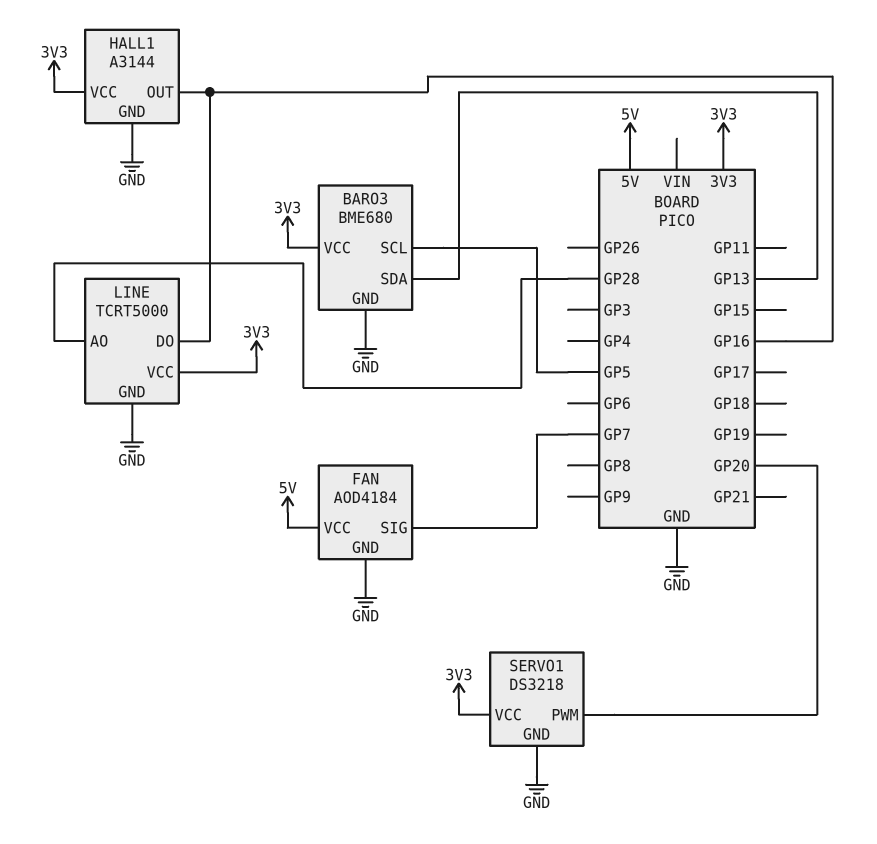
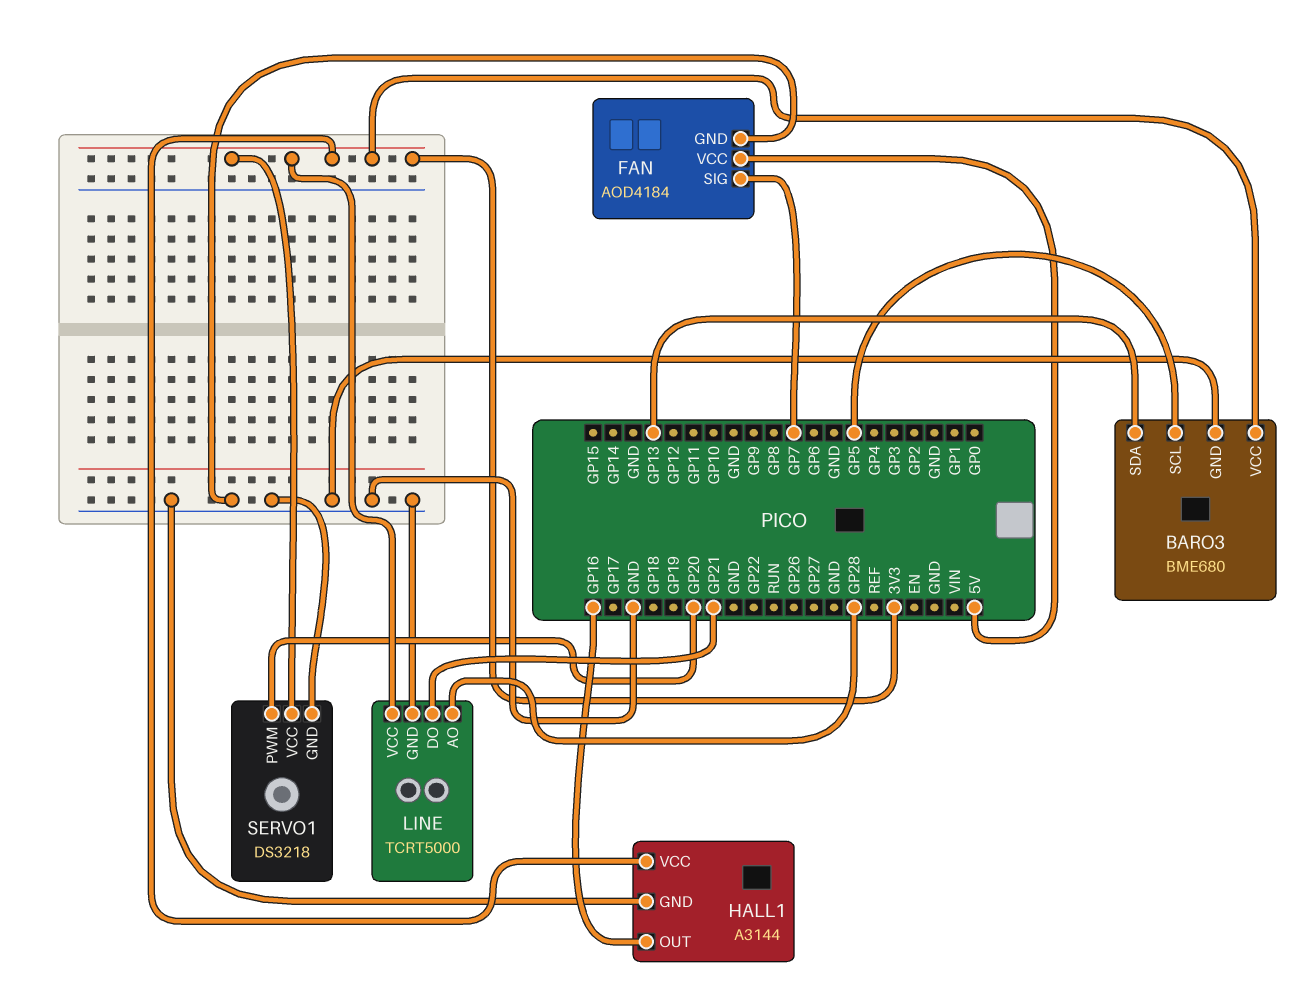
LINE pin DO: GP16 -> GP21

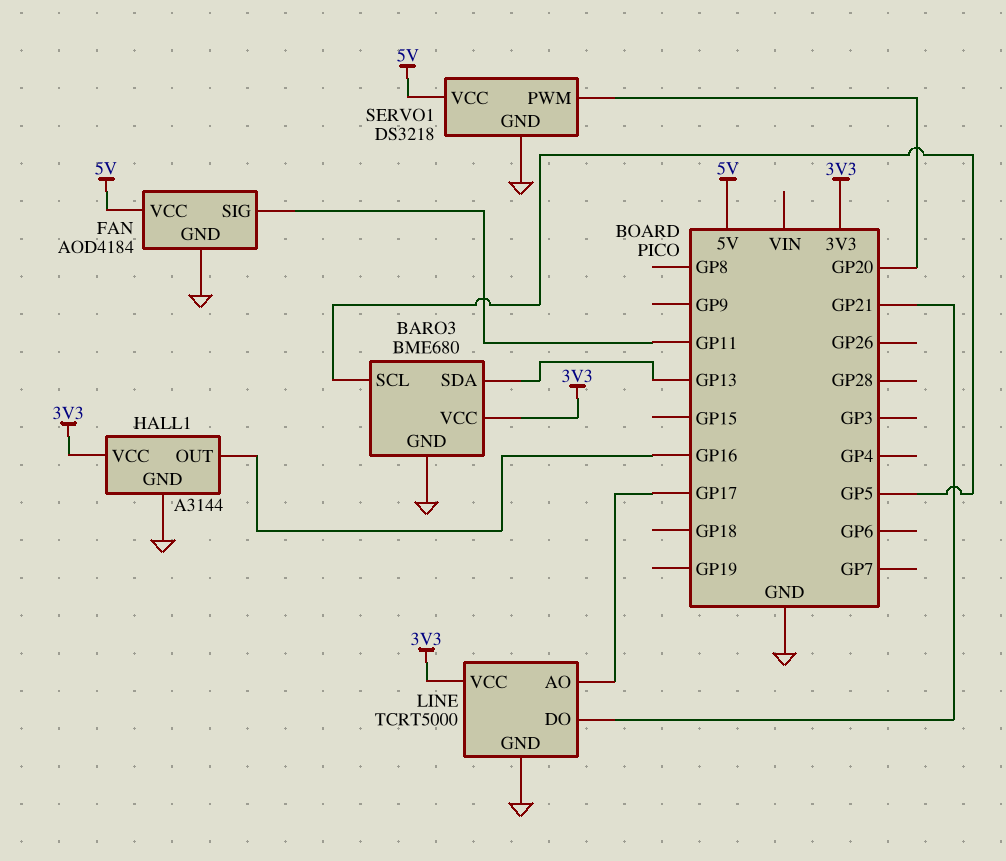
FAN pin SIG: GP7 -> GP11
LINE pin AO: GP28 -> GP17
SERVO1 pin VCC: 3V3 -> 5V

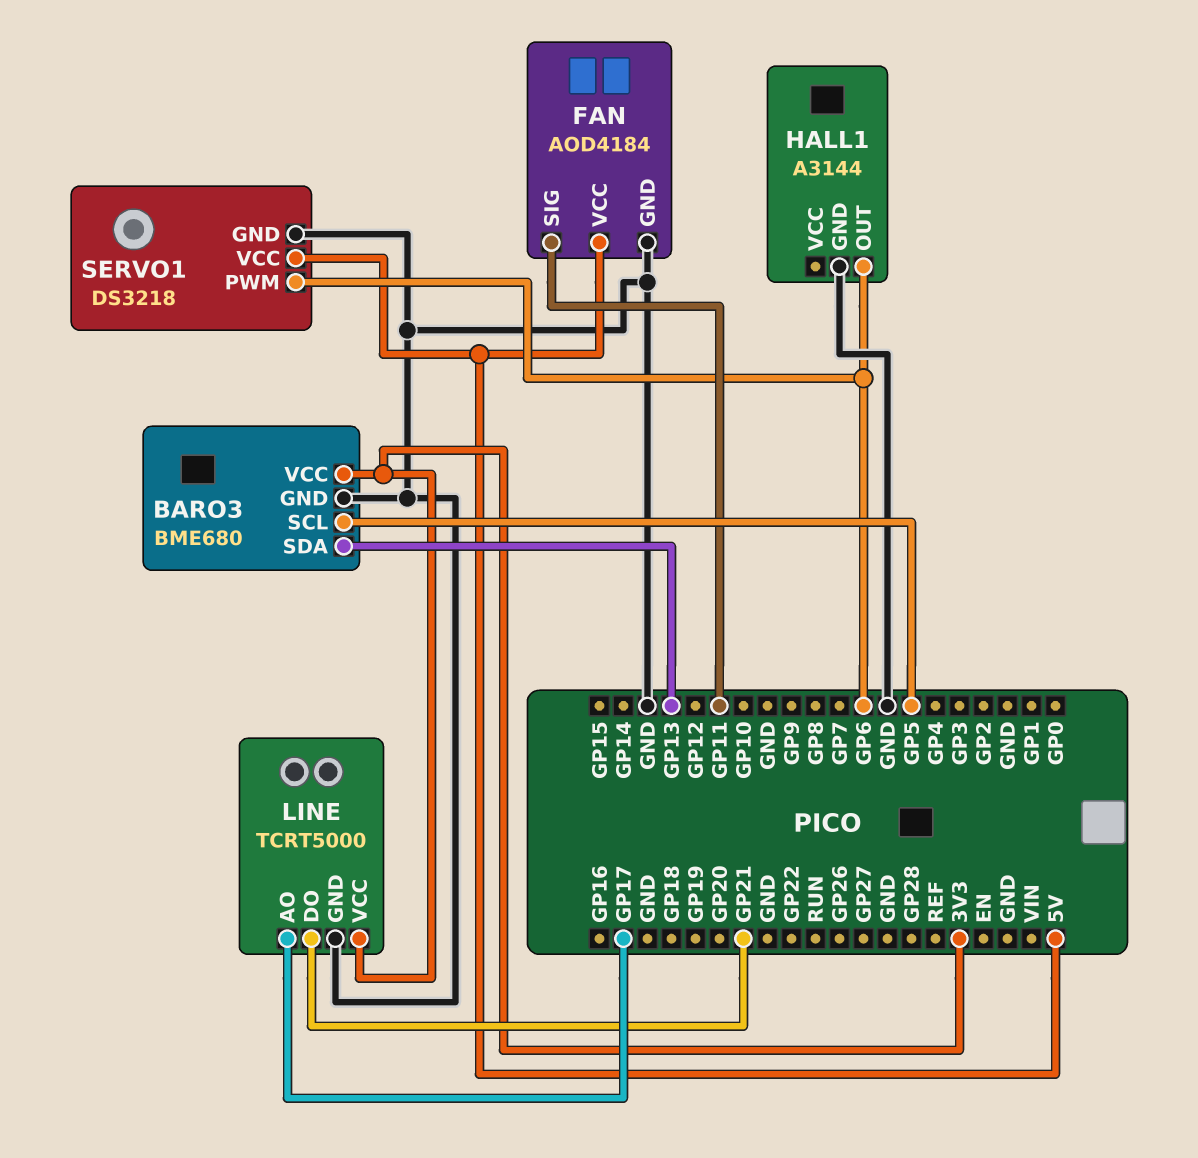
HALL1 pin OUT: GP16 -> GP6
HALL1 pin VCC: 3V3 -> none
SERVO1 pin PWM: GP20 -> GP6

